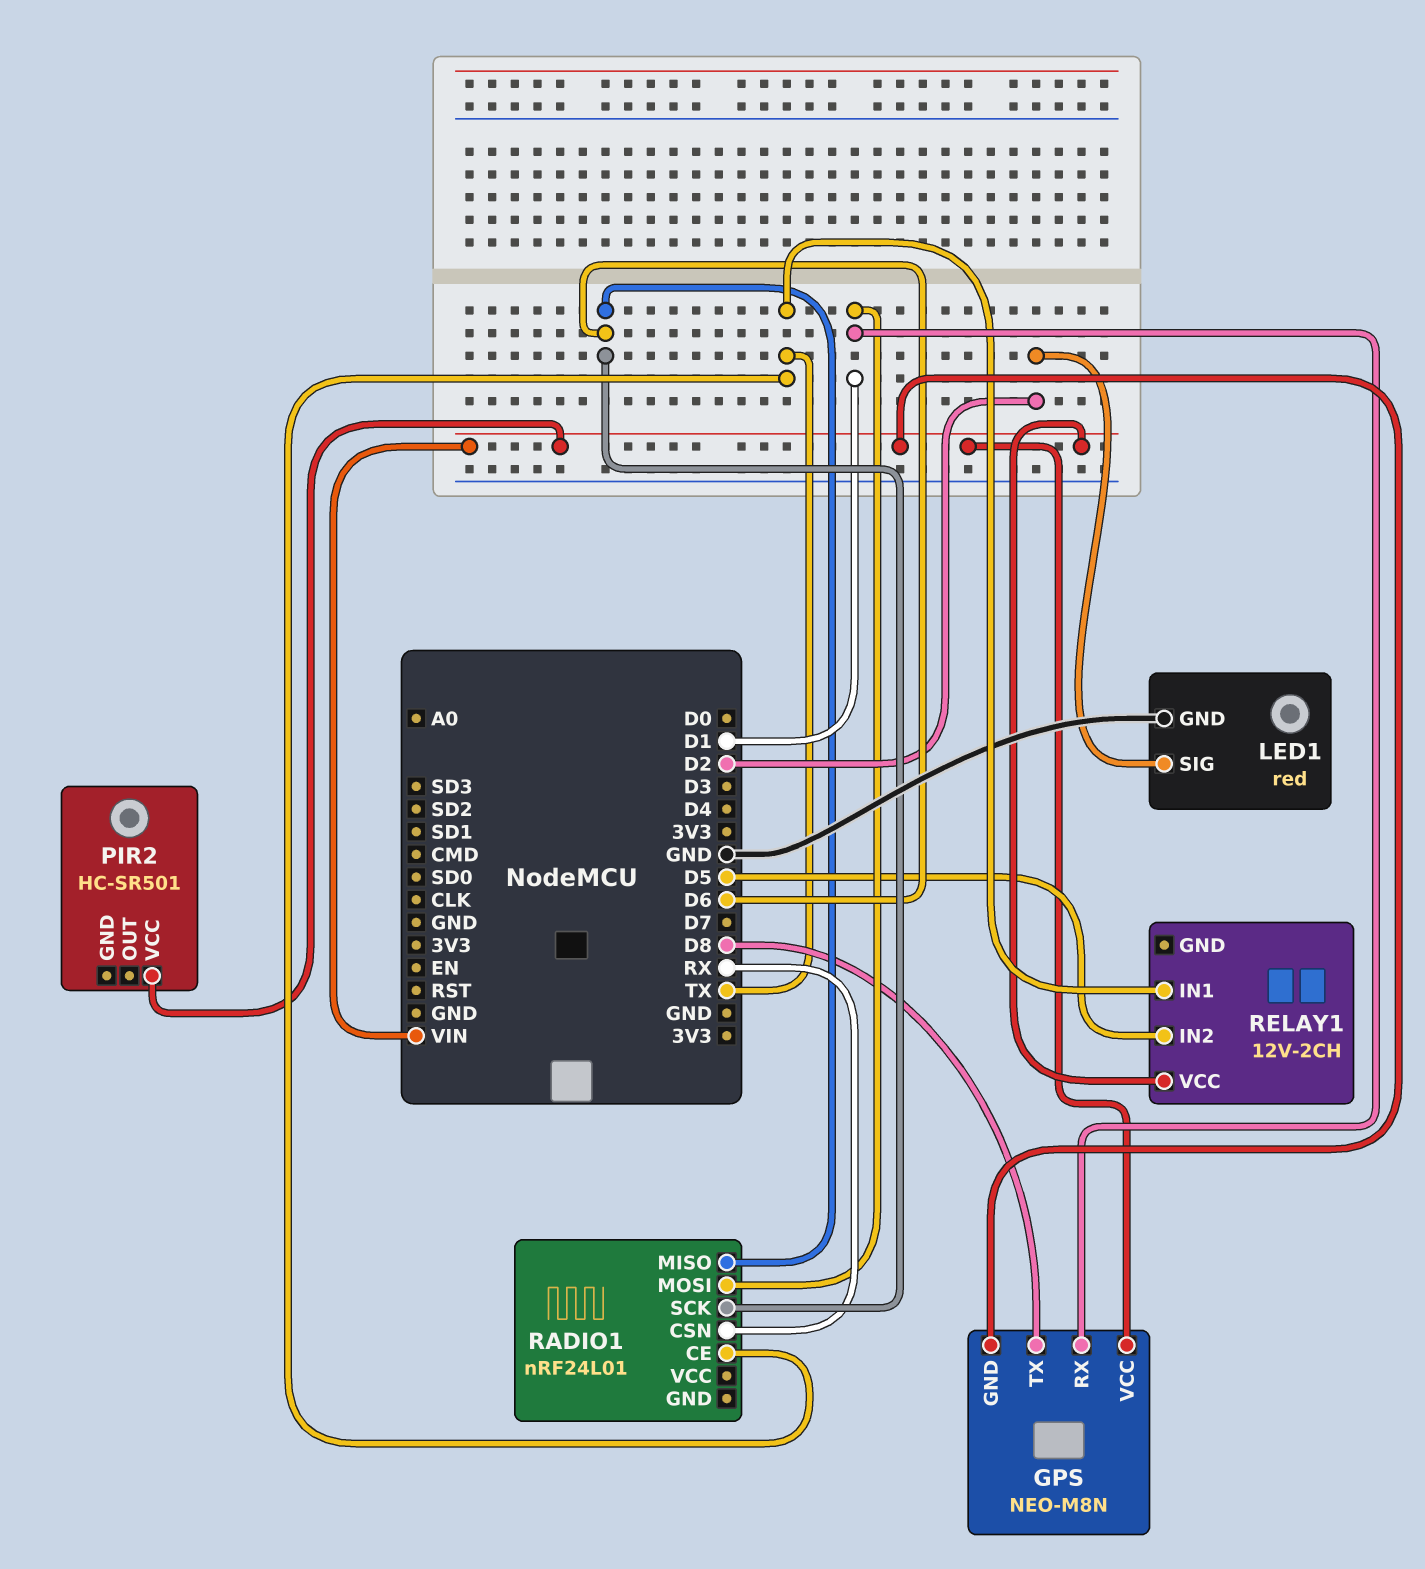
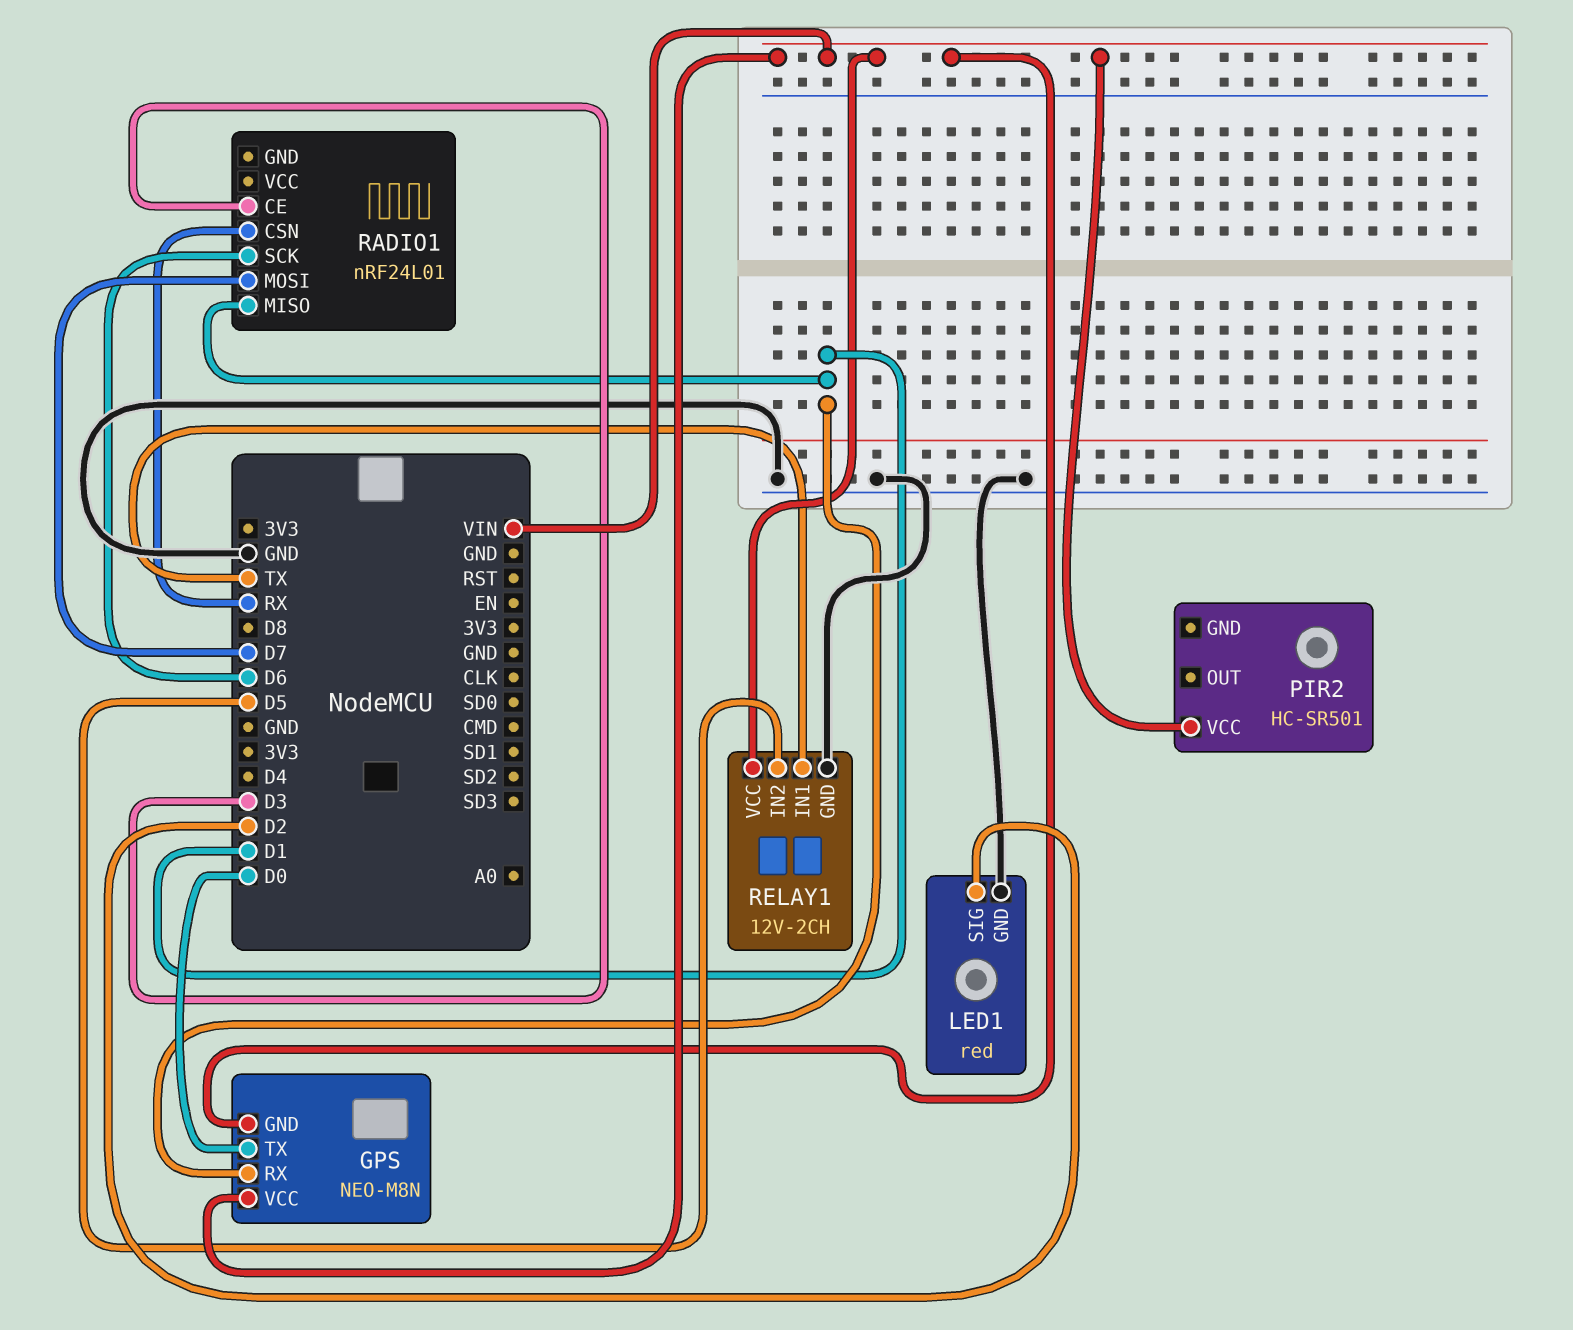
GPS pin TX: D8 -> D0
RADIO1 pin CE: TX -> D3
RADIO1 pin MISO: D6 -> D1
RADIO1 pin MOSI: D1 -> D7
RELAY1 pin GND: none -> GND

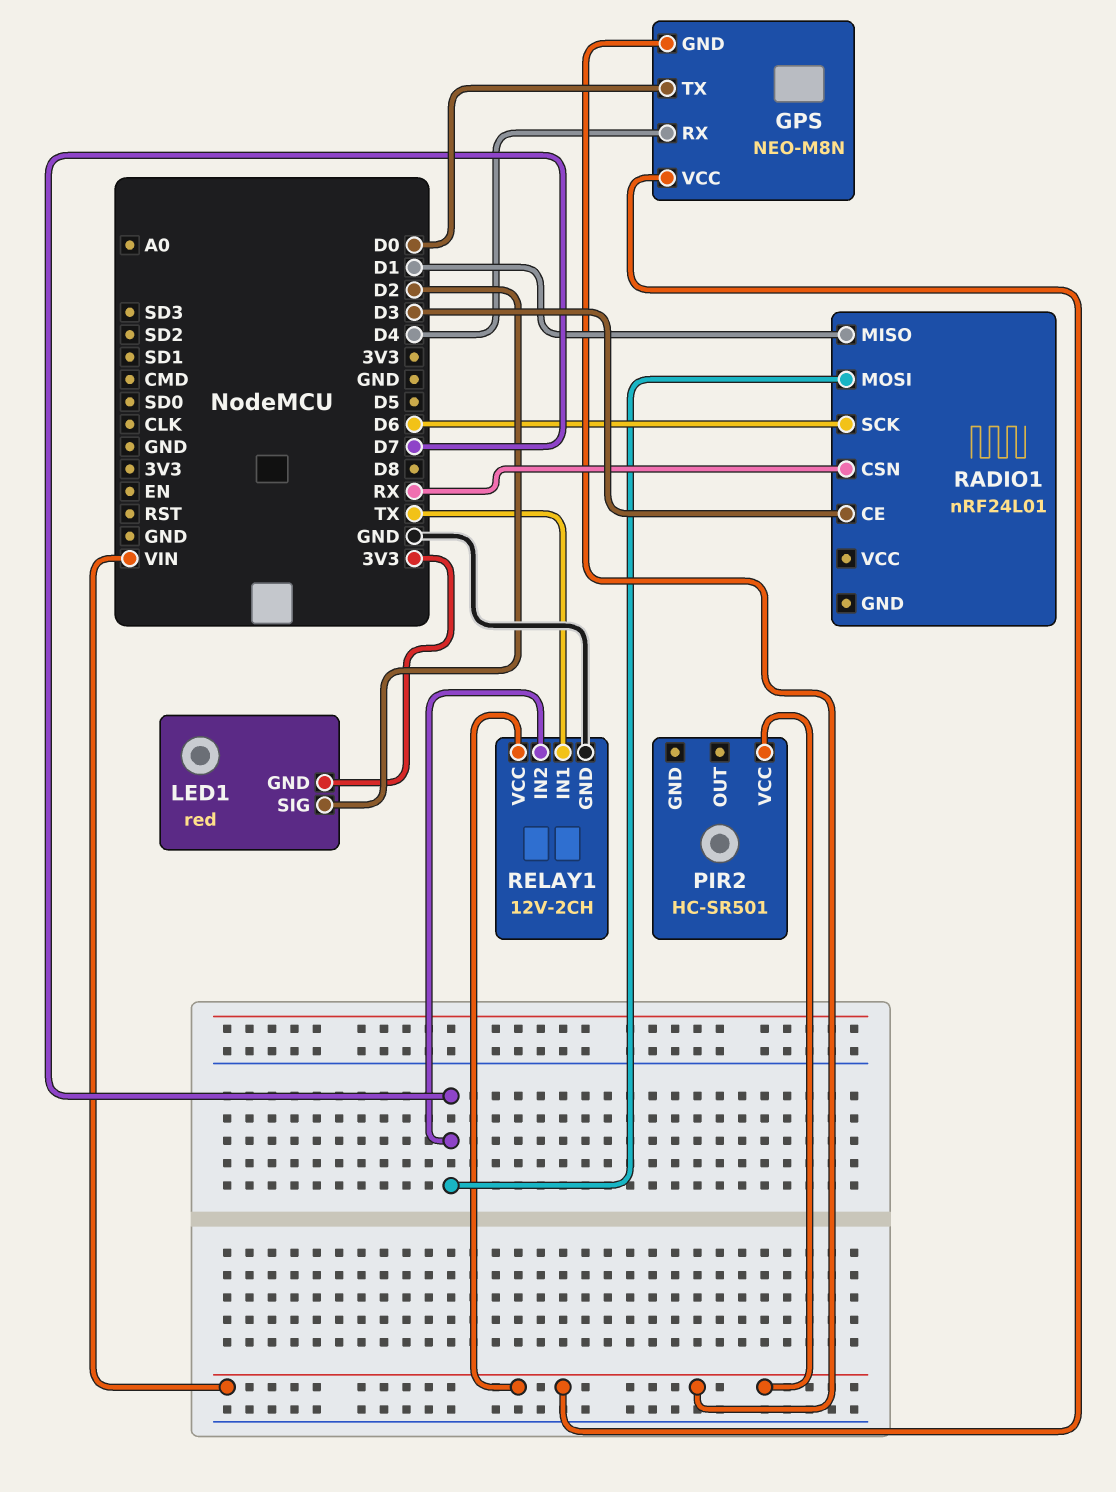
GPS pin RX: D1 -> D4
LED1 pin GND: GND -> 3V3
RELAY1 pin IN2: D5 -> D7

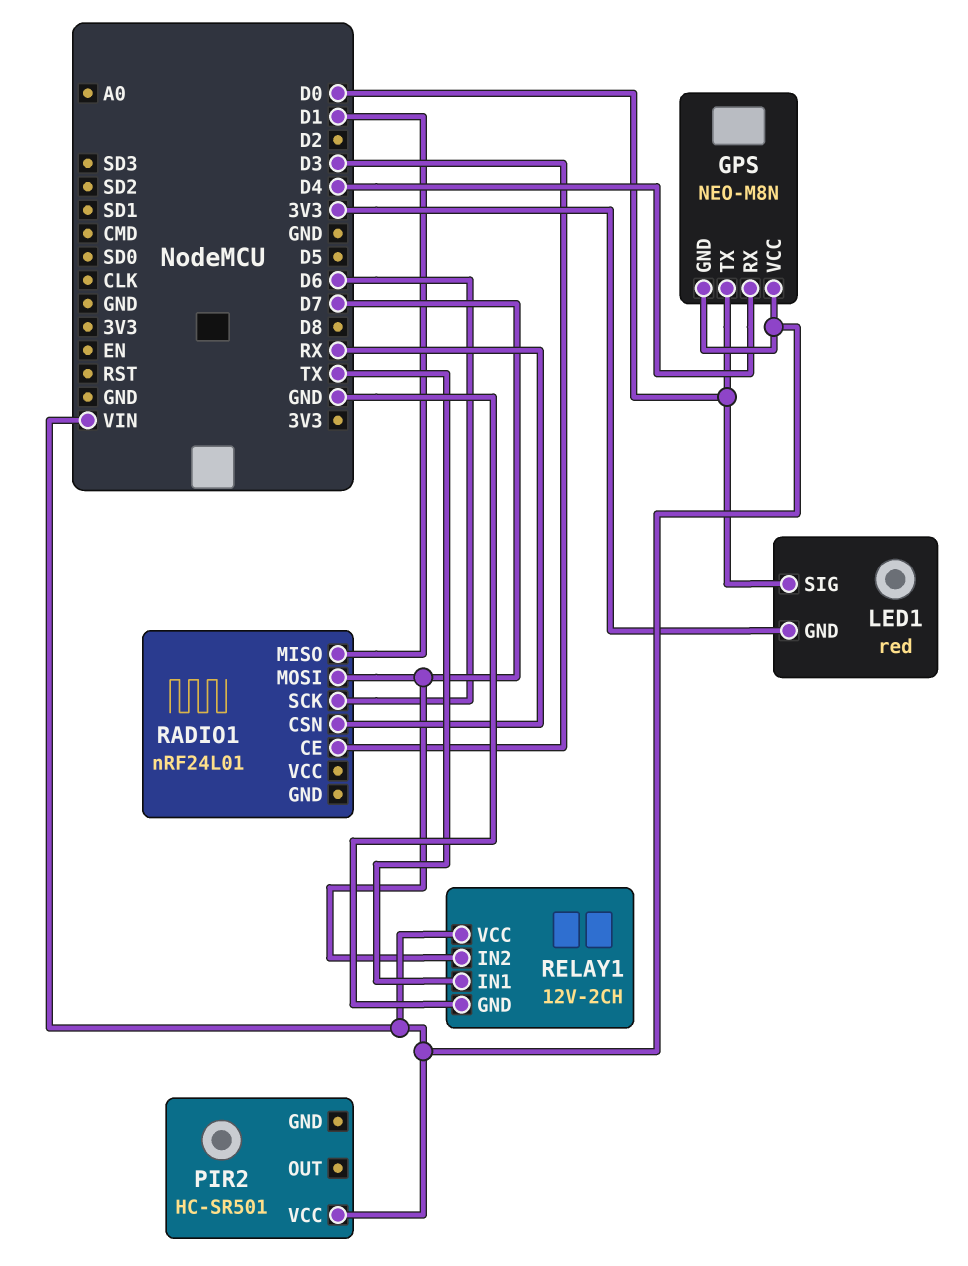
LED1 pin SIG: D2 -> D0

